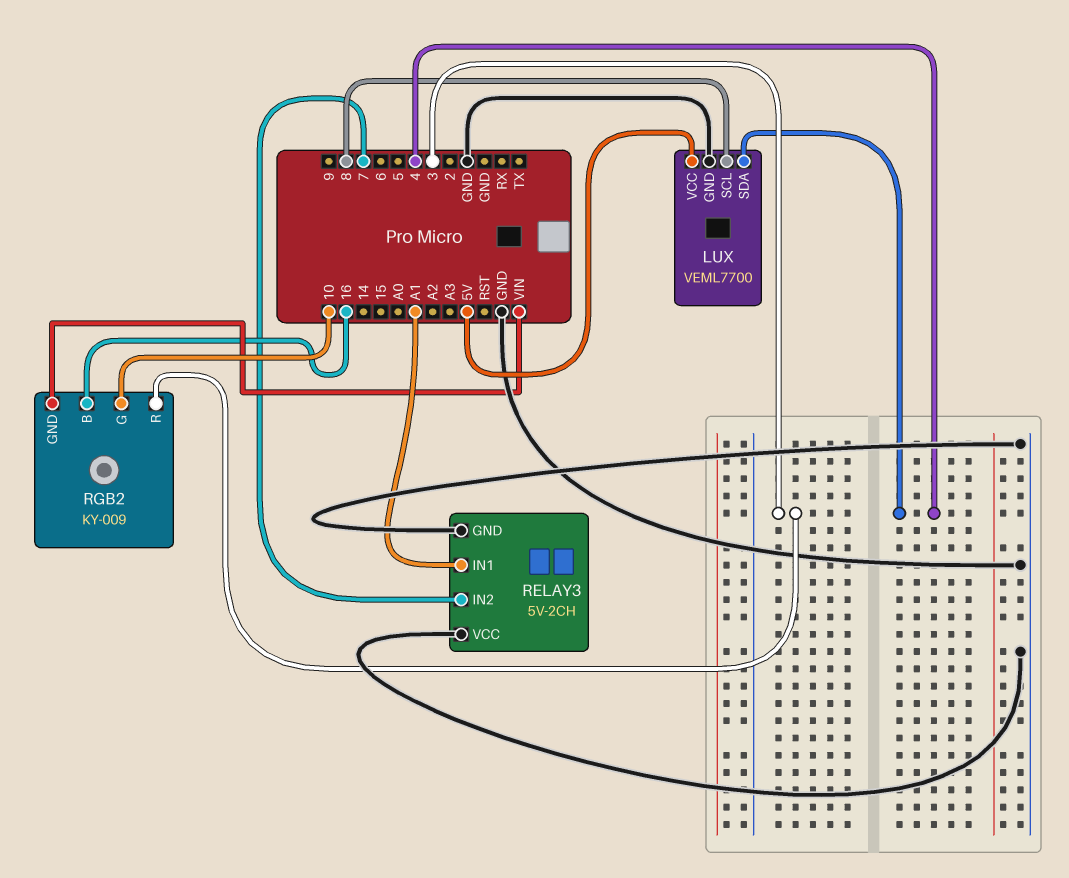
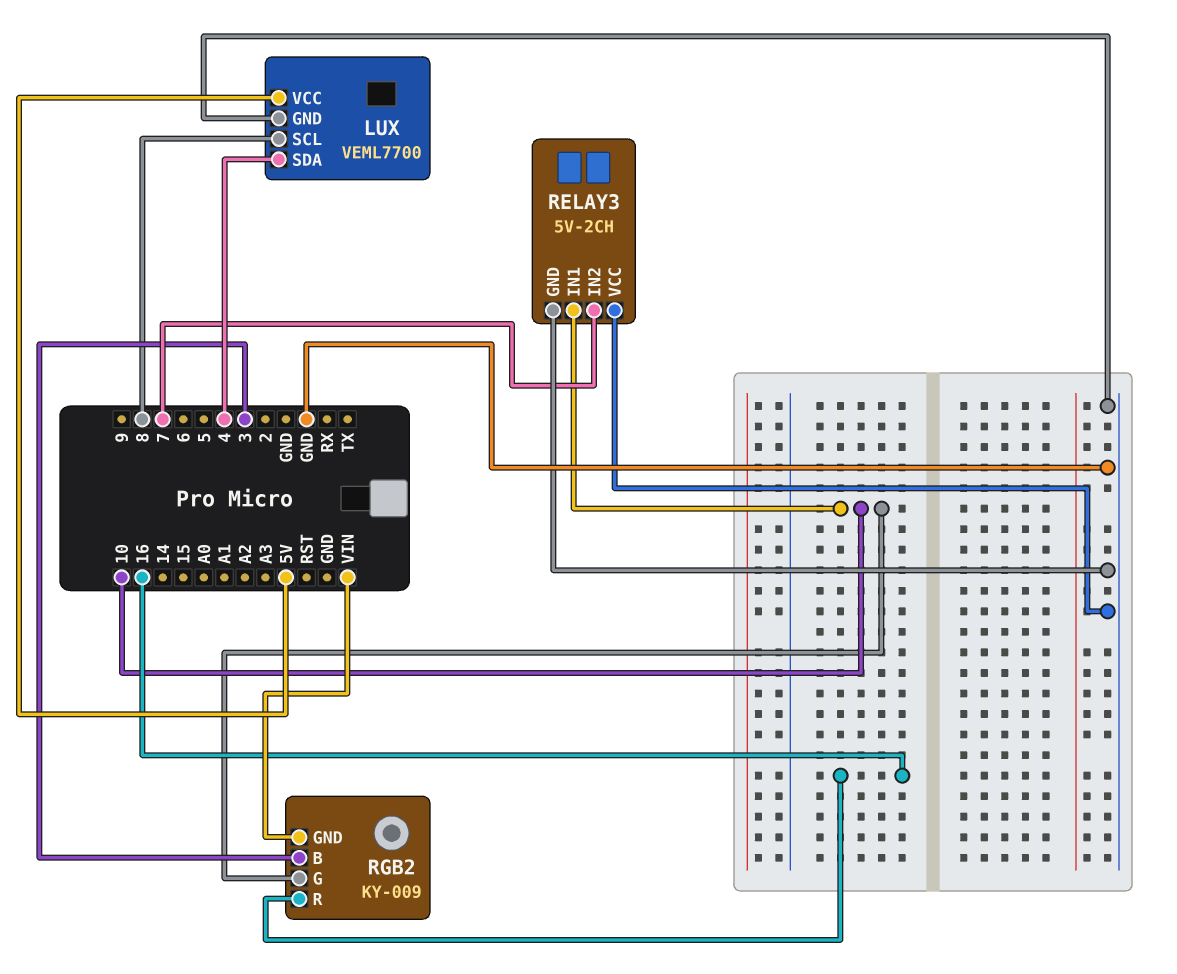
RELAY3 pin IN1: A1 -> 10
RGB2 pin B: 16 -> 3
RGB2 pin R: 3 -> 16

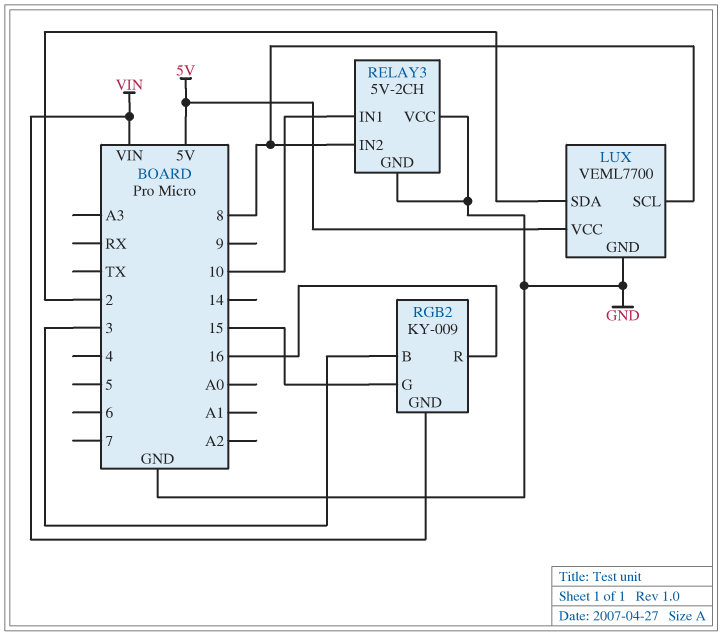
LUX pin SDA: 4 -> 2
RELAY3 pin IN2: 7 -> 8
RGB2 pin G: 10 -> 15

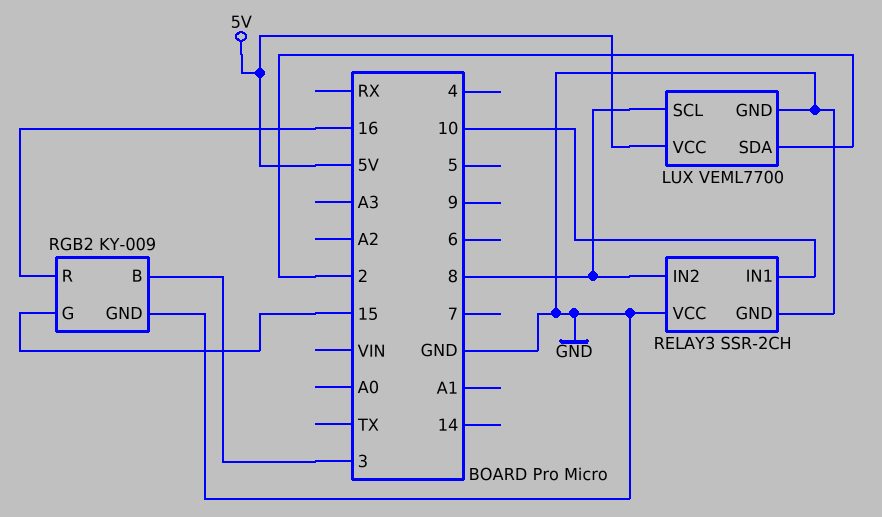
RELAY3: 5V-2CH -> SSR-2CH
RGB2 pin GND: VIN -> GND

